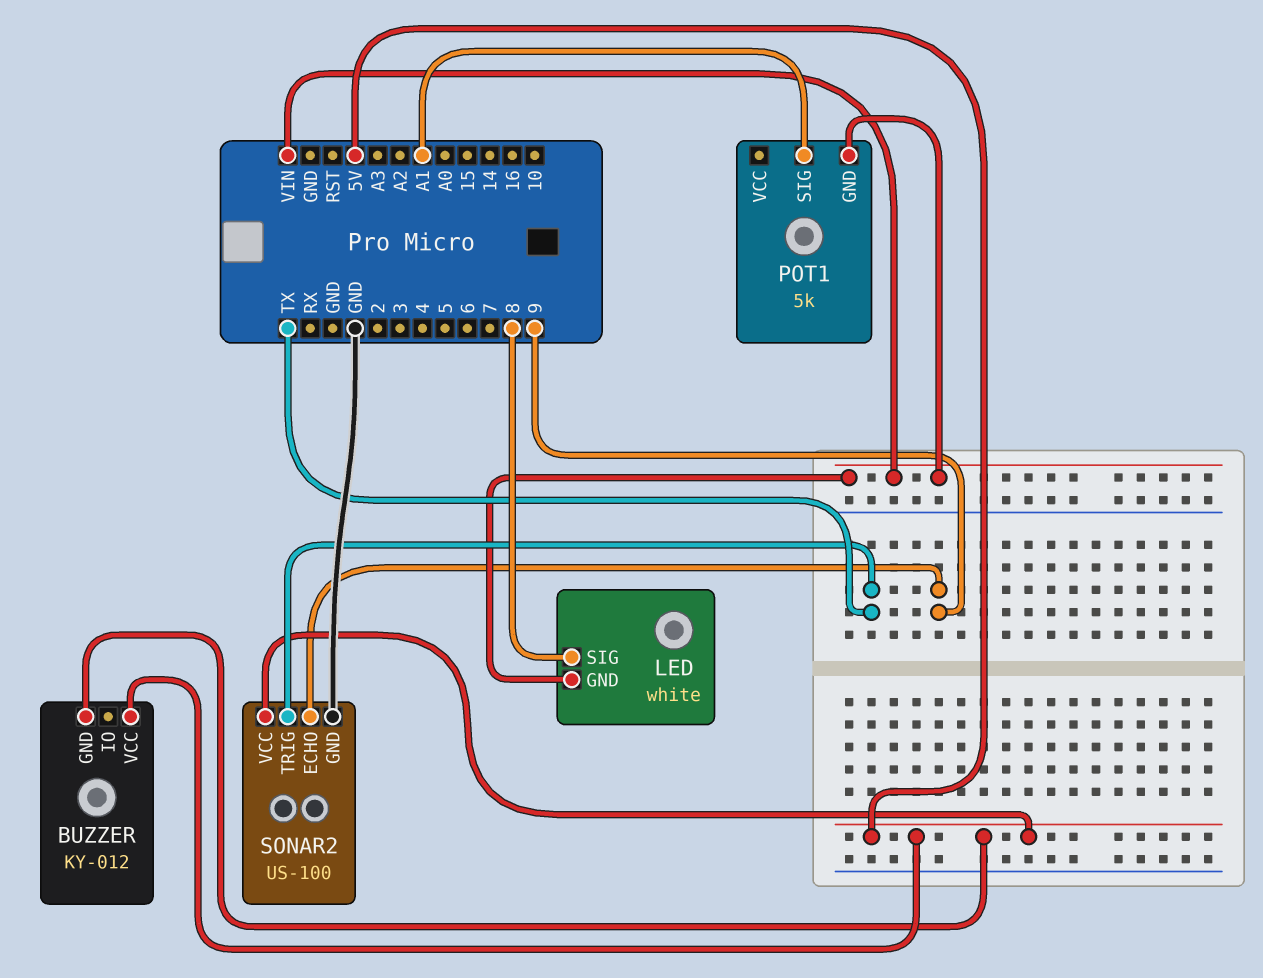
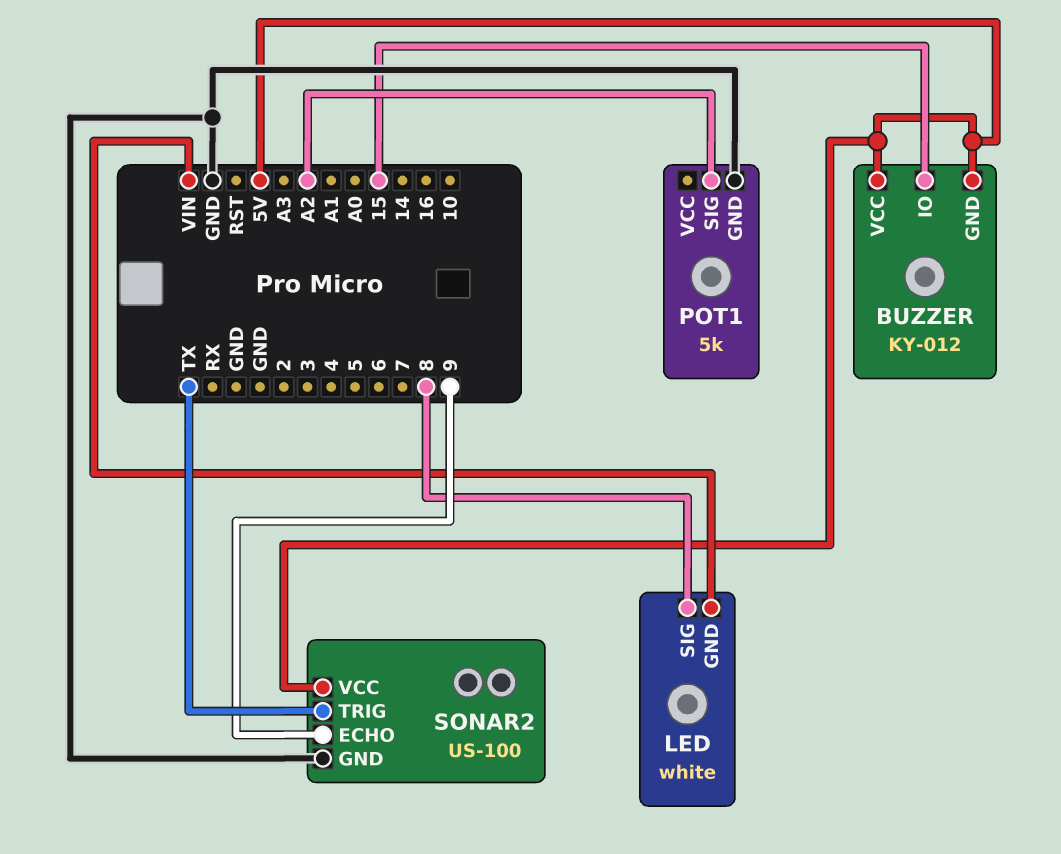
BUZZER pin IO: none -> 15
POT1 pin GND: VIN -> GND
POT1 pin SIG: A1 -> A2

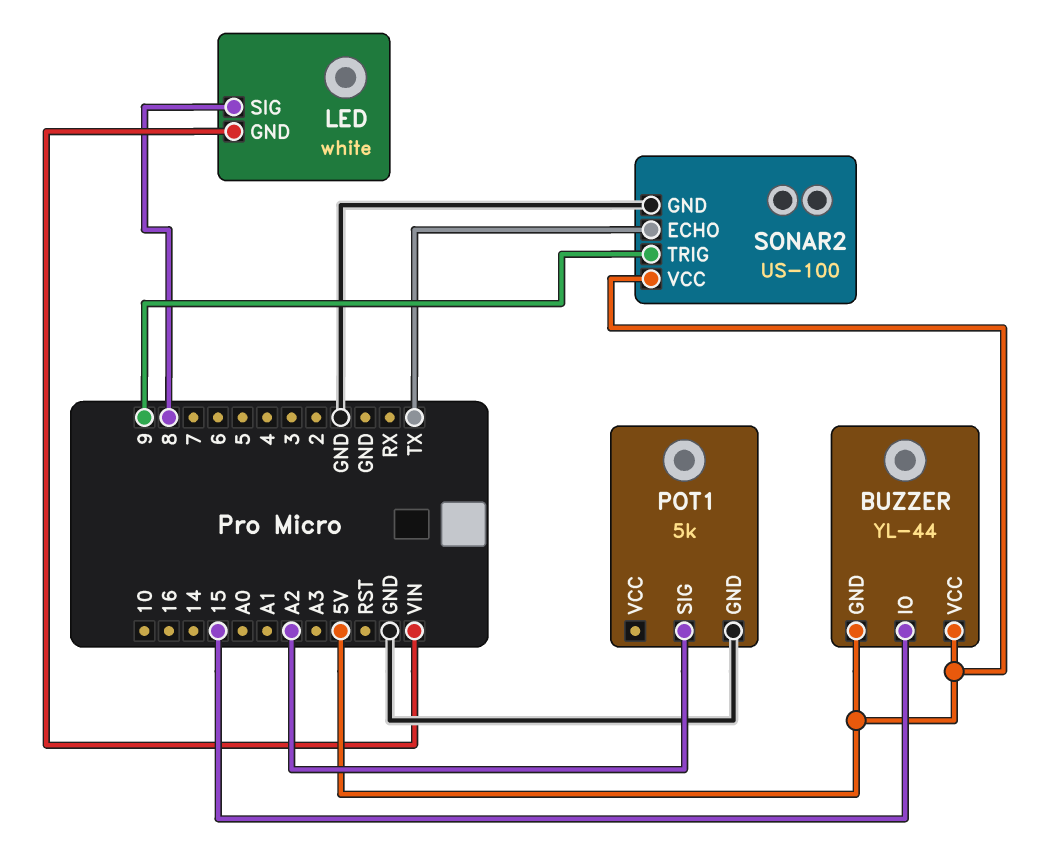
BUZZER: KY-012 -> YL-44
SONAR2 pin ECHO: 9 -> TX
SONAR2 pin TRIG: TX -> 9

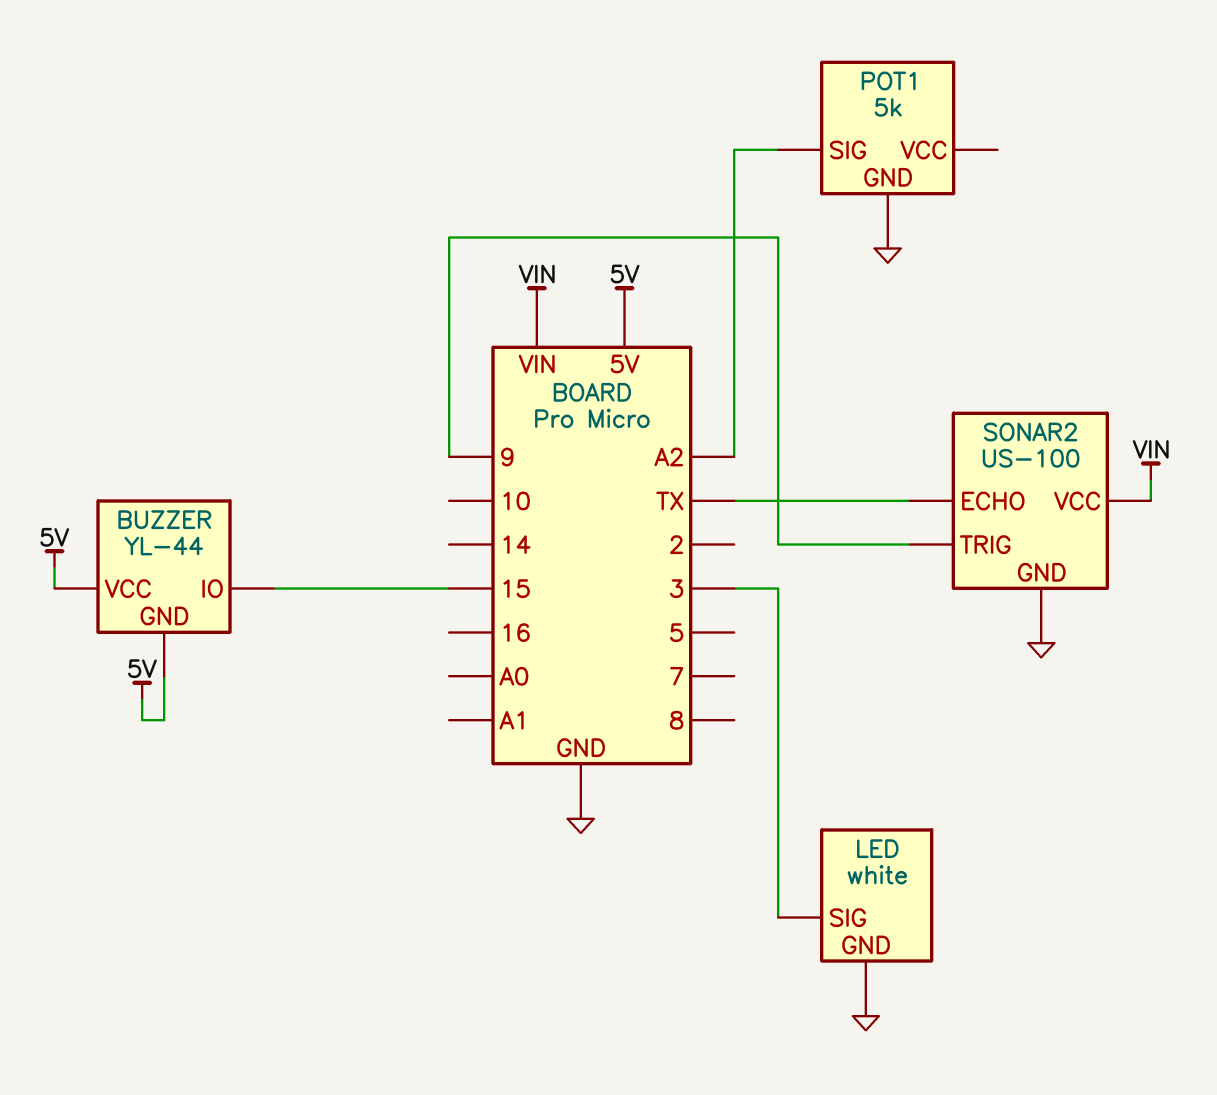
LED pin GND: VIN -> GND
LED pin SIG: 8 -> 3
SONAR2 pin VCC: 5V -> VIN

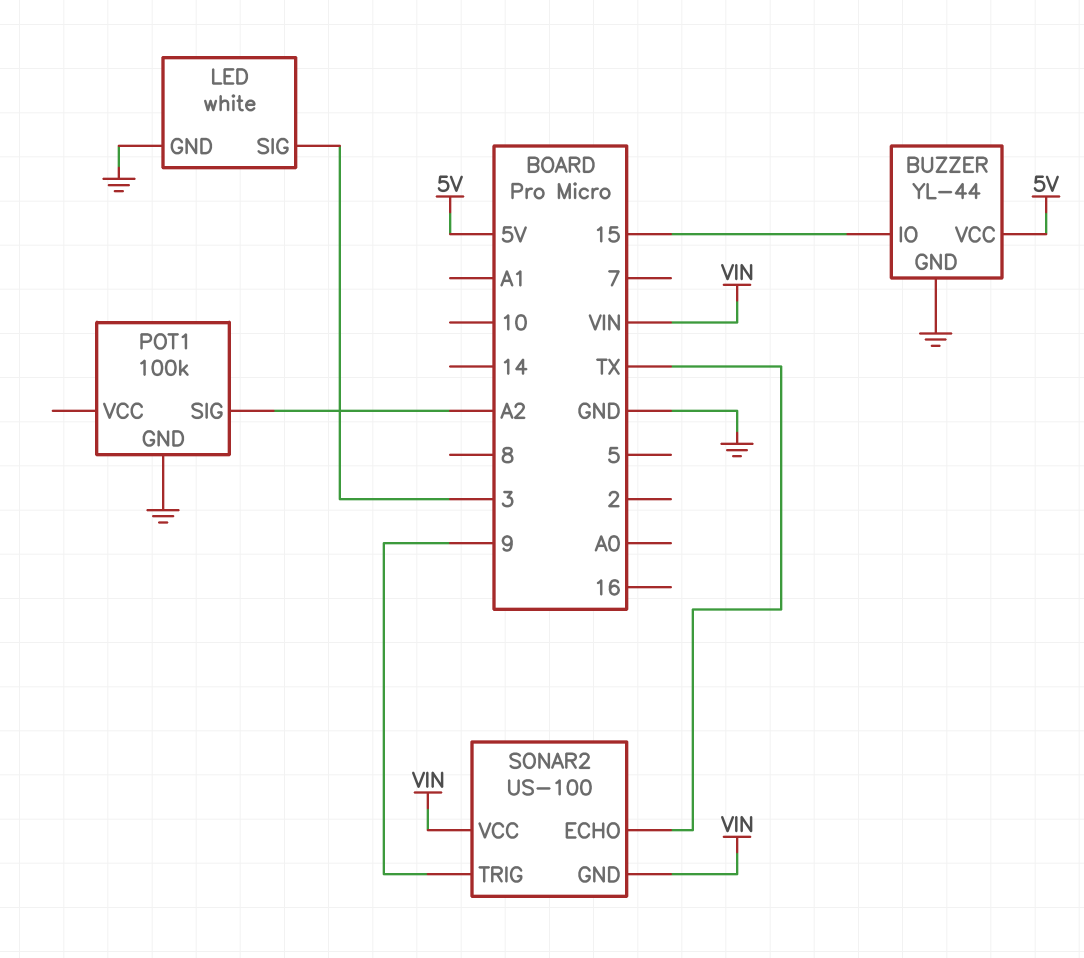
BUZZER pin GND: 5V -> GND
POT1: 5k -> 100k
SONAR2 pin GND: GND -> VIN

